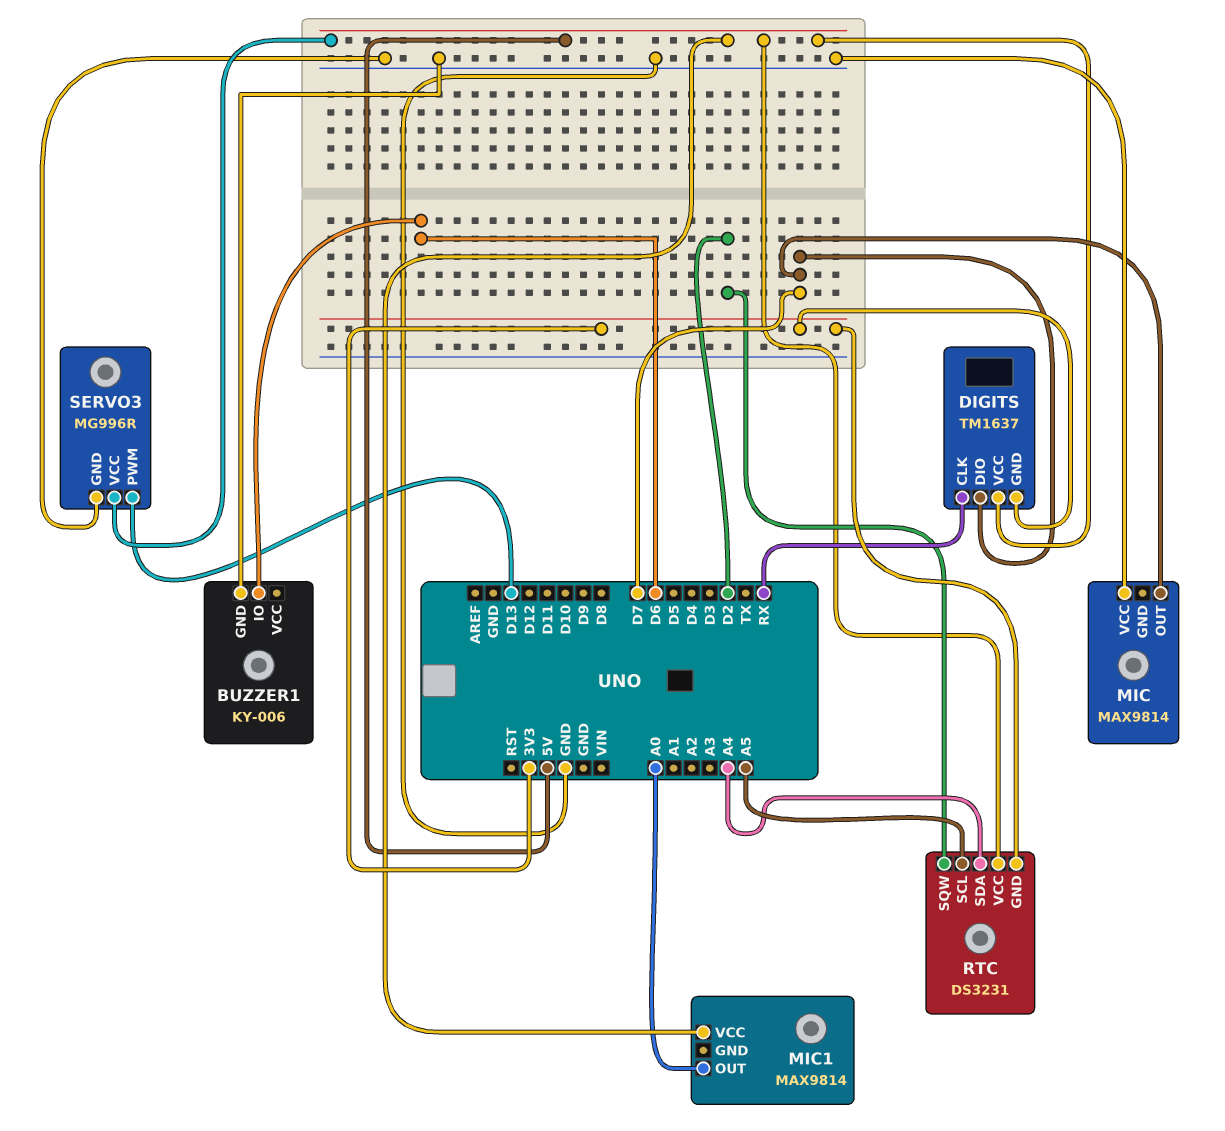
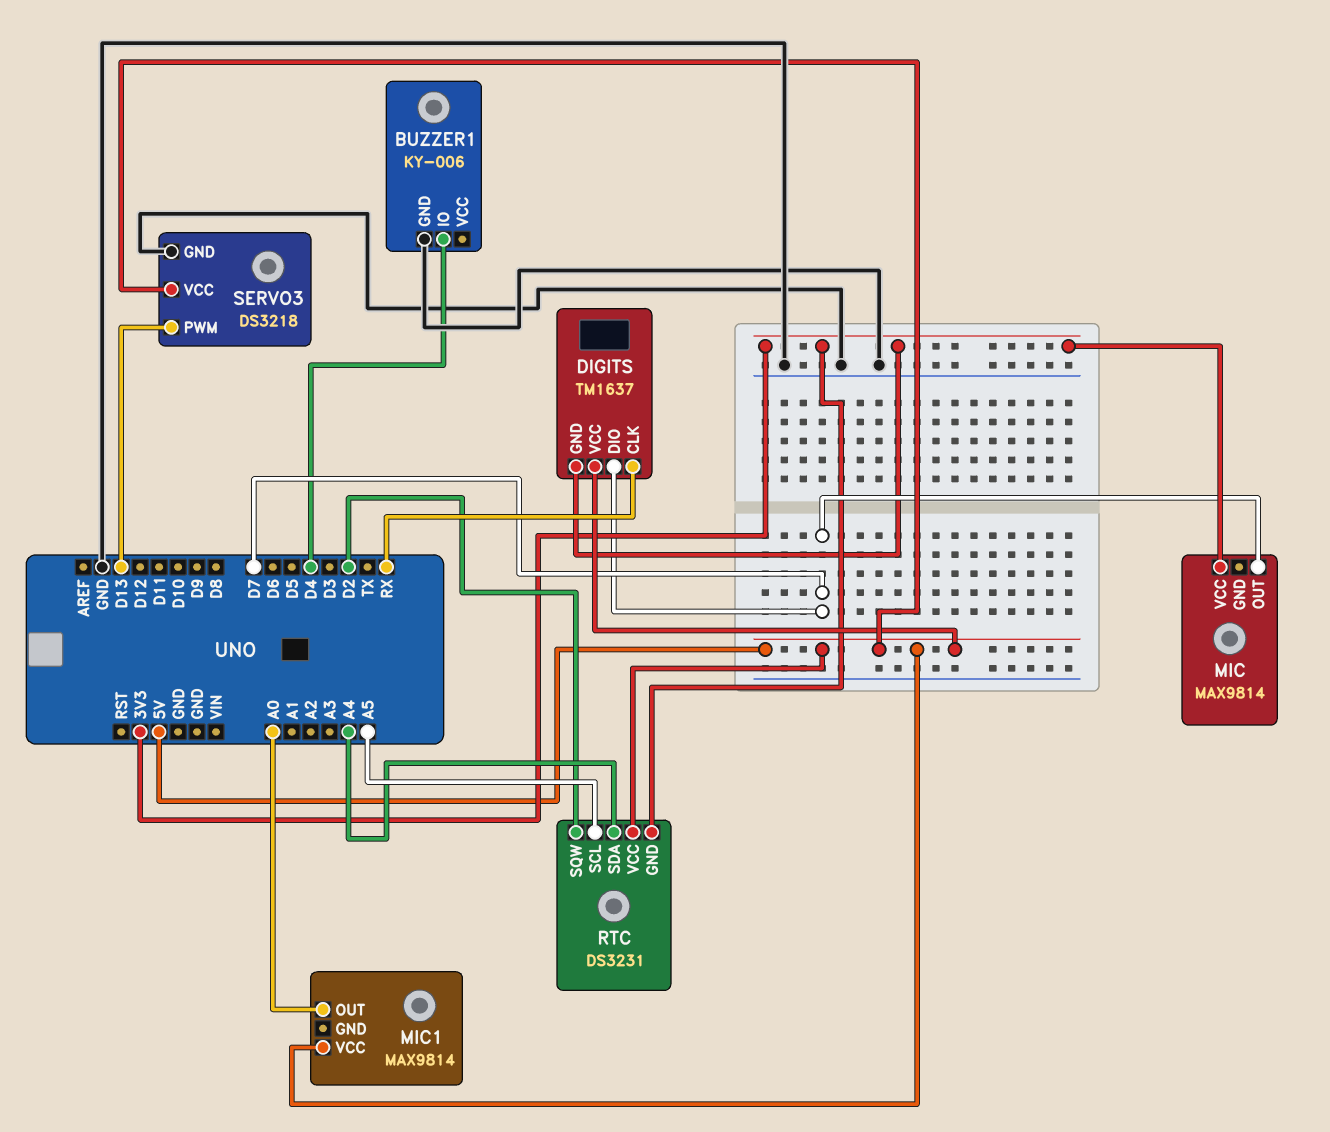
BUZZER1 pin IO: D6 -> D4
MIC pin VCC: GND -> 3V3
SERVO3: MG996R -> DS3218

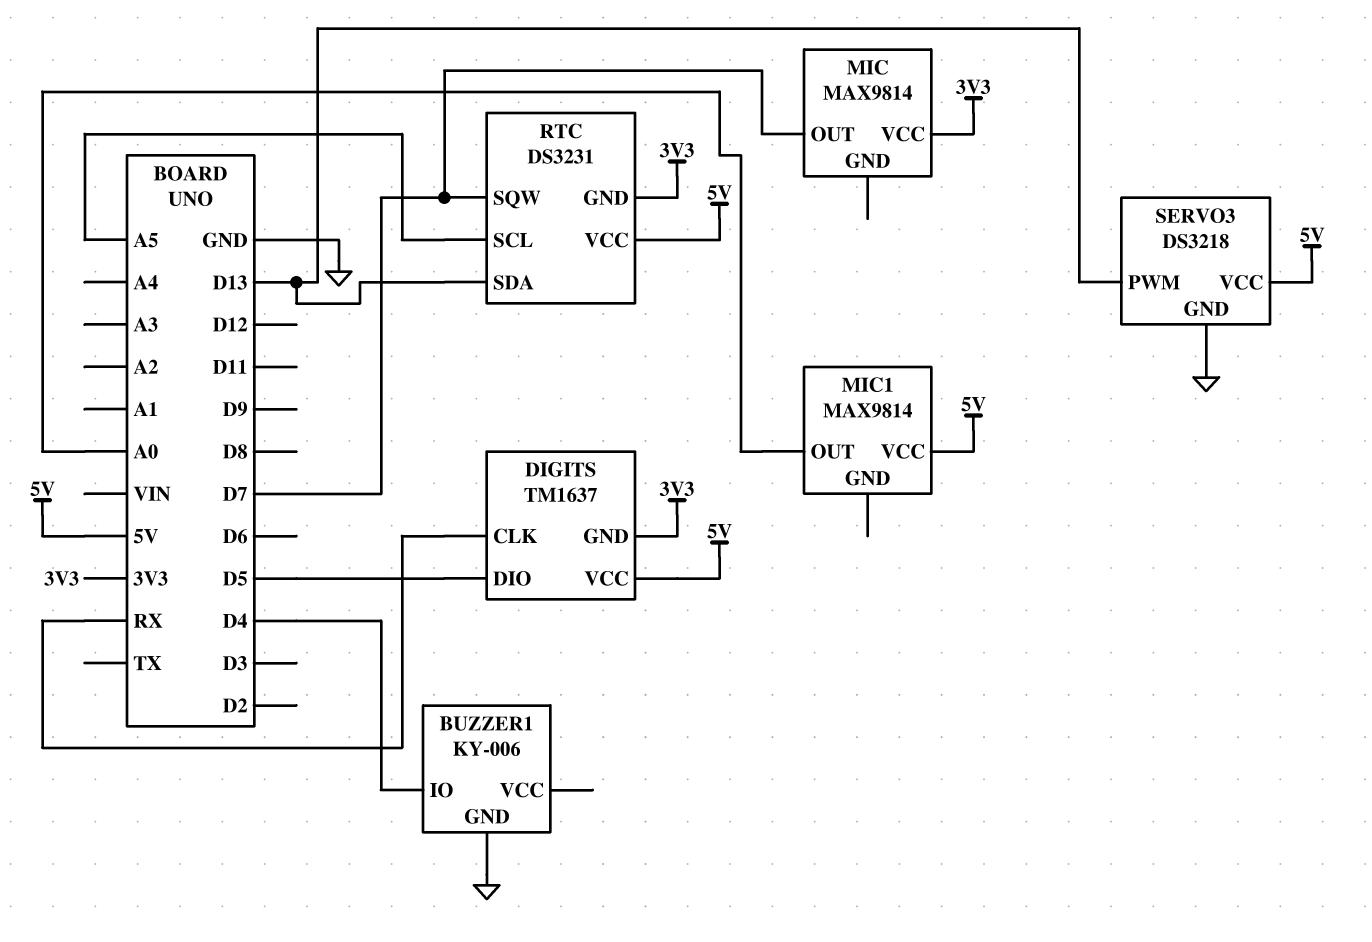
DIGITS pin DIO: D7 -> D5
RTC pin SDA: A4 -> D13
RTC pin SQW: D2 -> D7

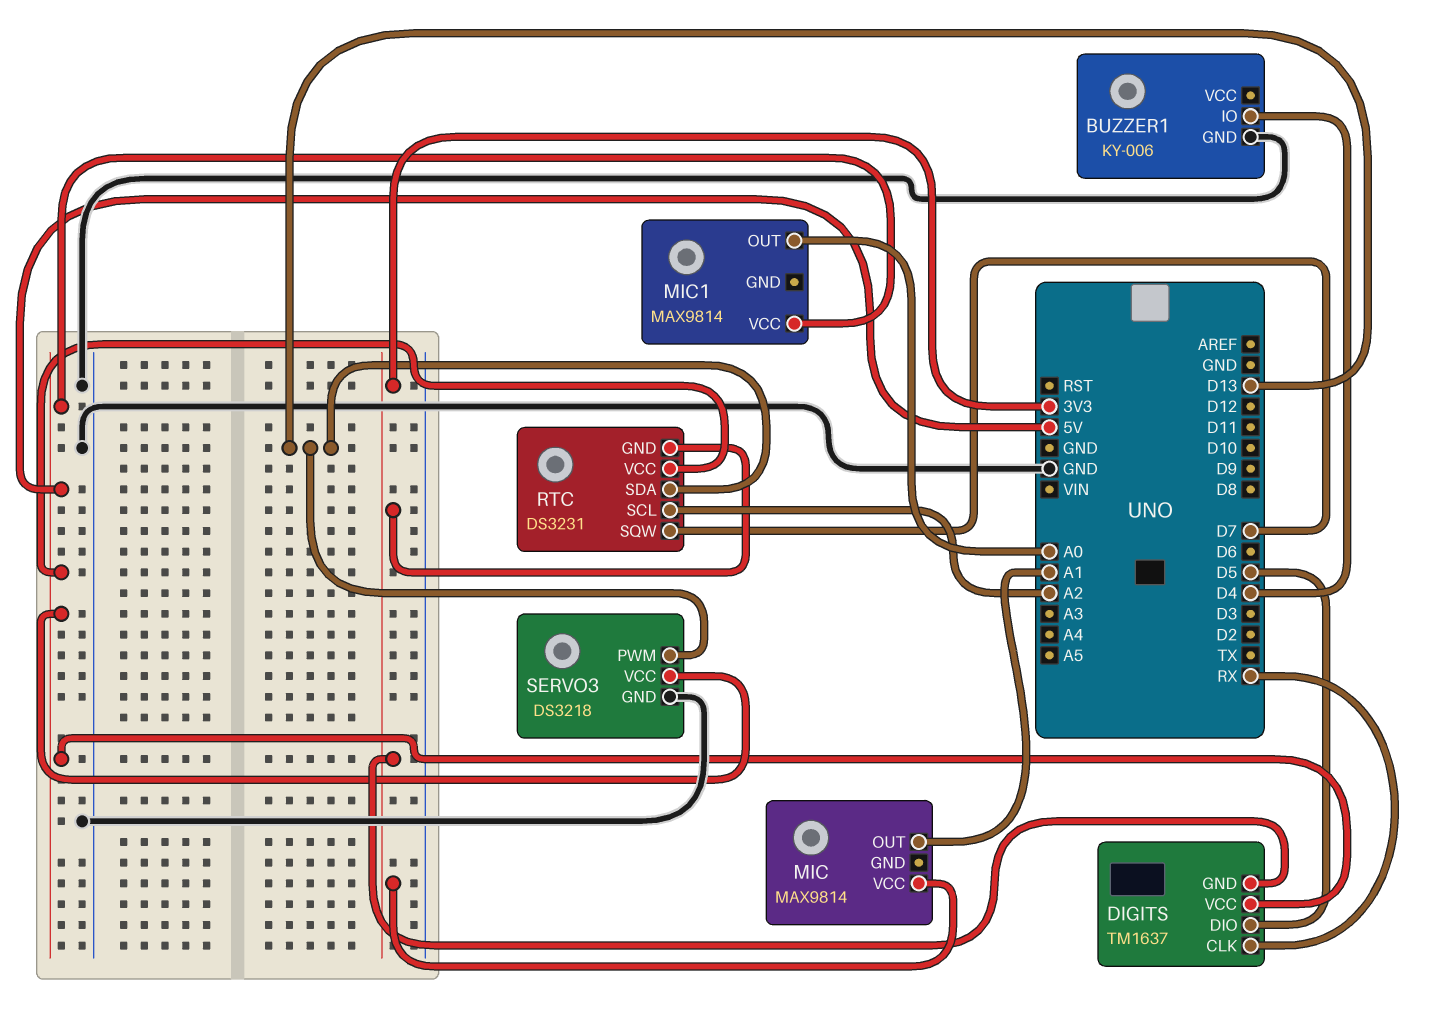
MIC pin OUT: D7 -> A1
RTC pin SCL: A5 -> A2

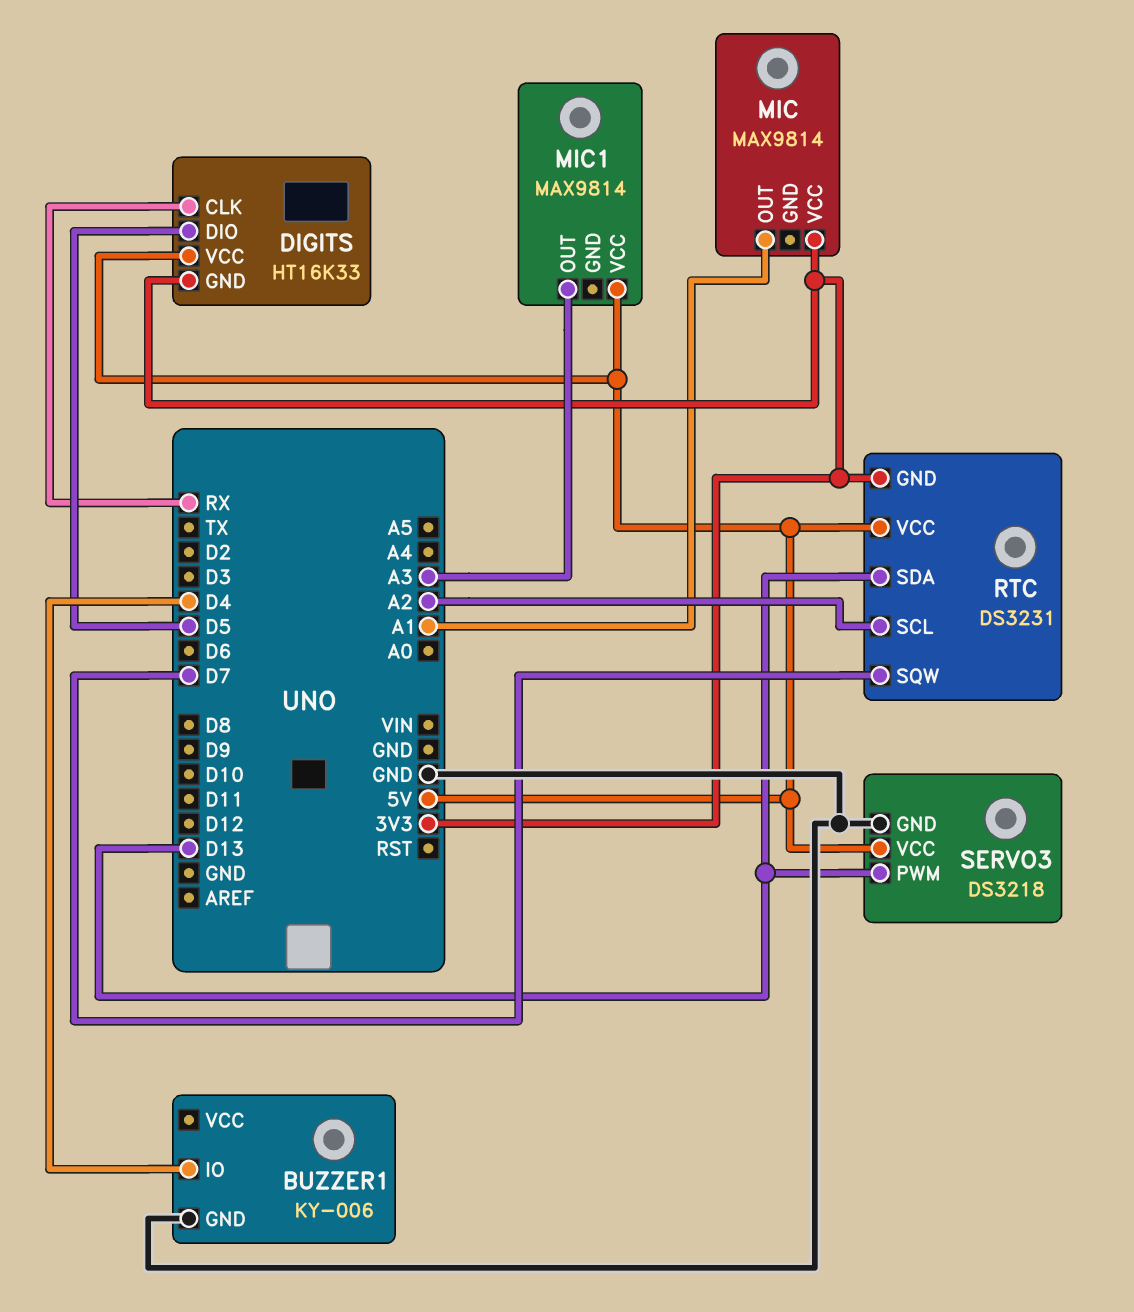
DIGITS: TM1637 -> HT16K33
MIC1 pin OUT: A0 -> A3

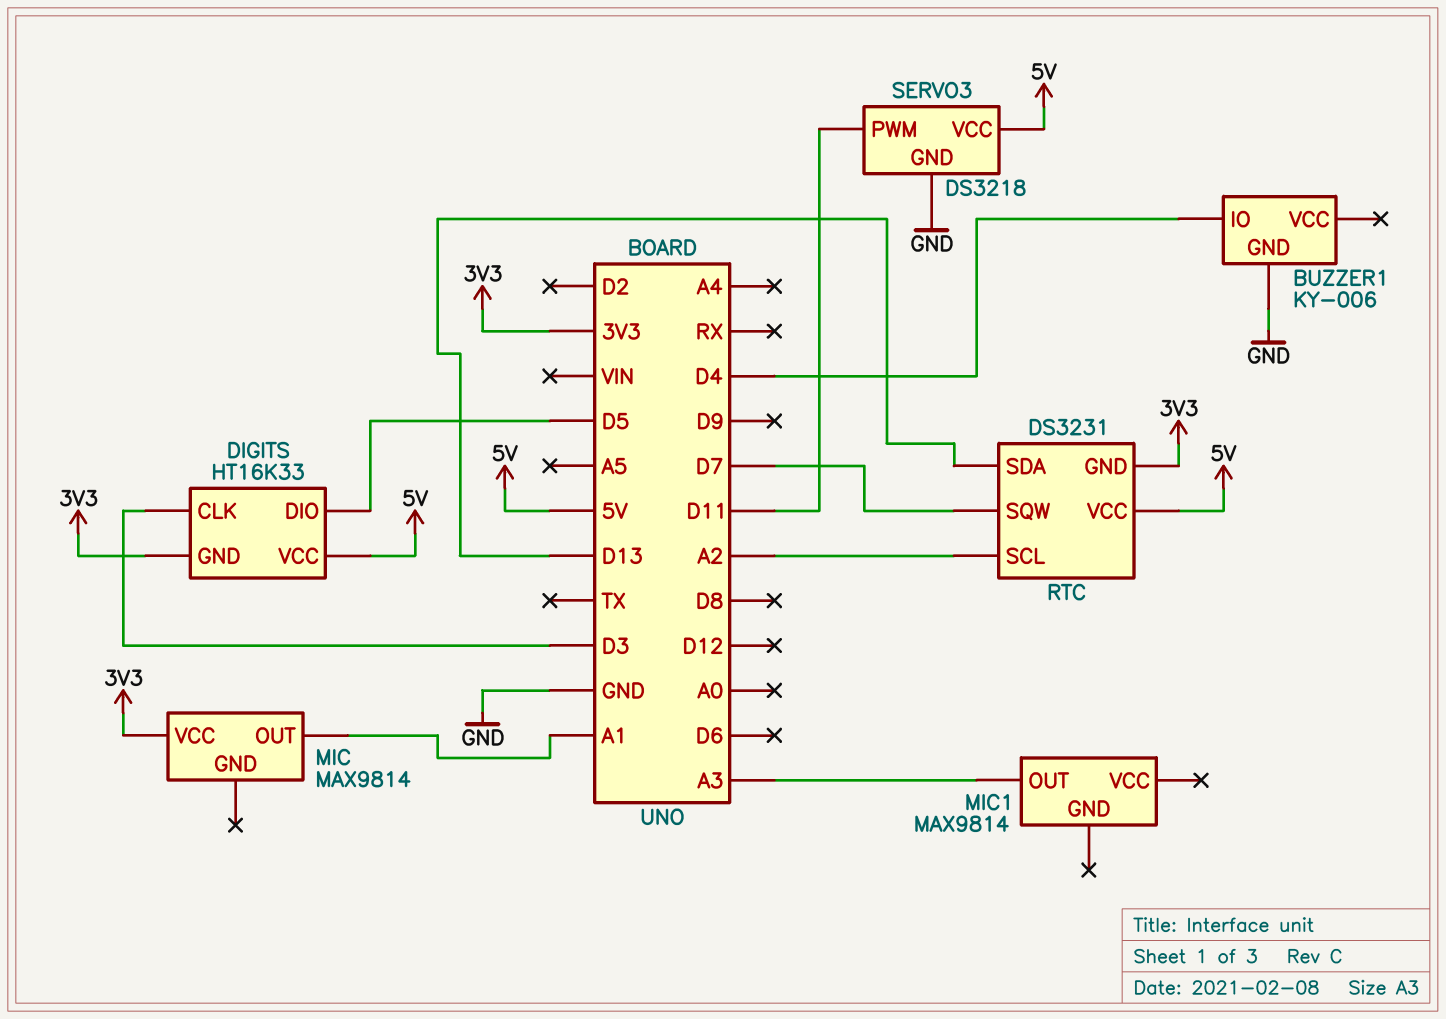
DIGITS pin CLK: RX -> D3
MIC1 pin VCC: 5V -> none
SERVO3 pin PWM: D13 -> D11

